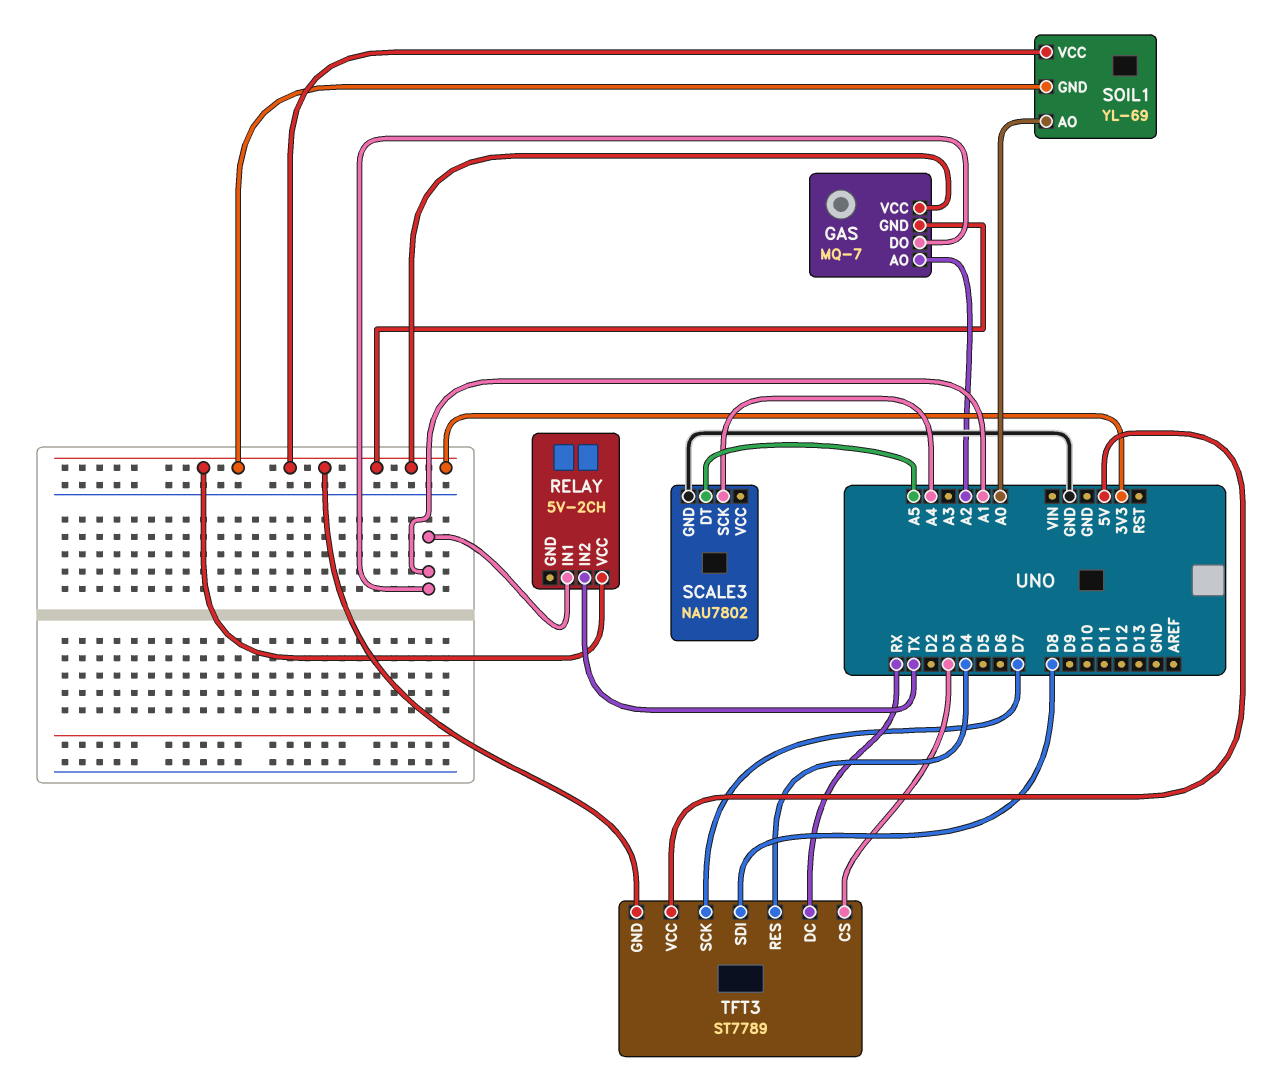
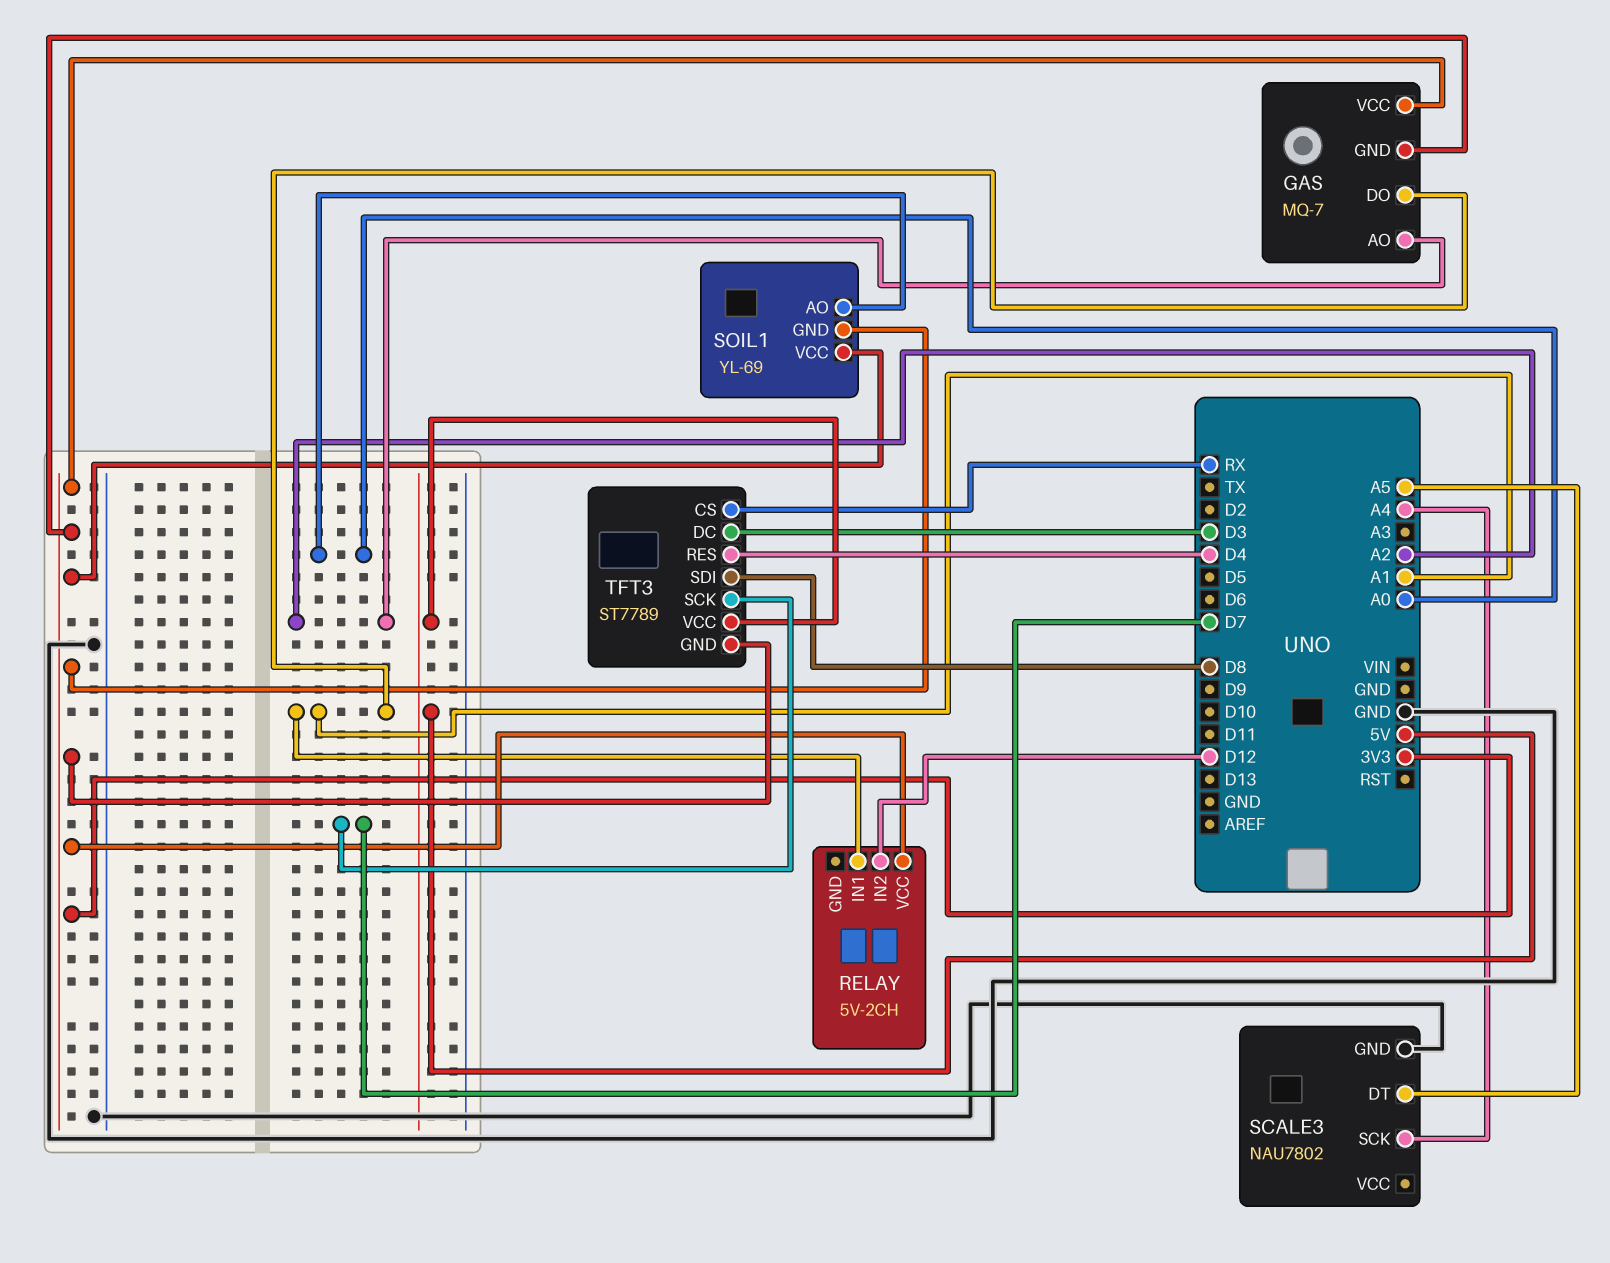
RELAY pin IN2: TX -> D12
TFT3 pin CS: D3 -> RX
TFT3 pin DC: RX -> D3

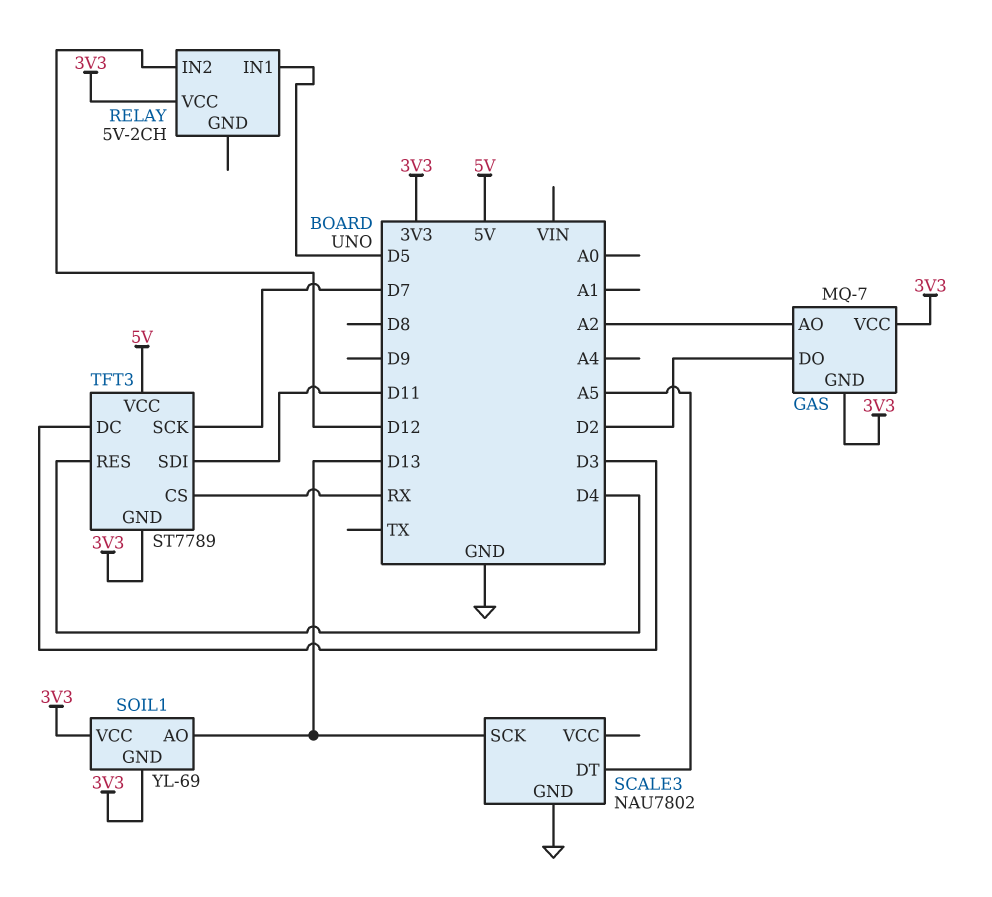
GAS pin DO: A1 -> D2
RELAY pin IN1: A1 -> D5
SCALE3 pin SCK: A4 -> D13
SOIL1 pin AO: A0 -> D13
TFT3 pin SDI: D8 -> D11

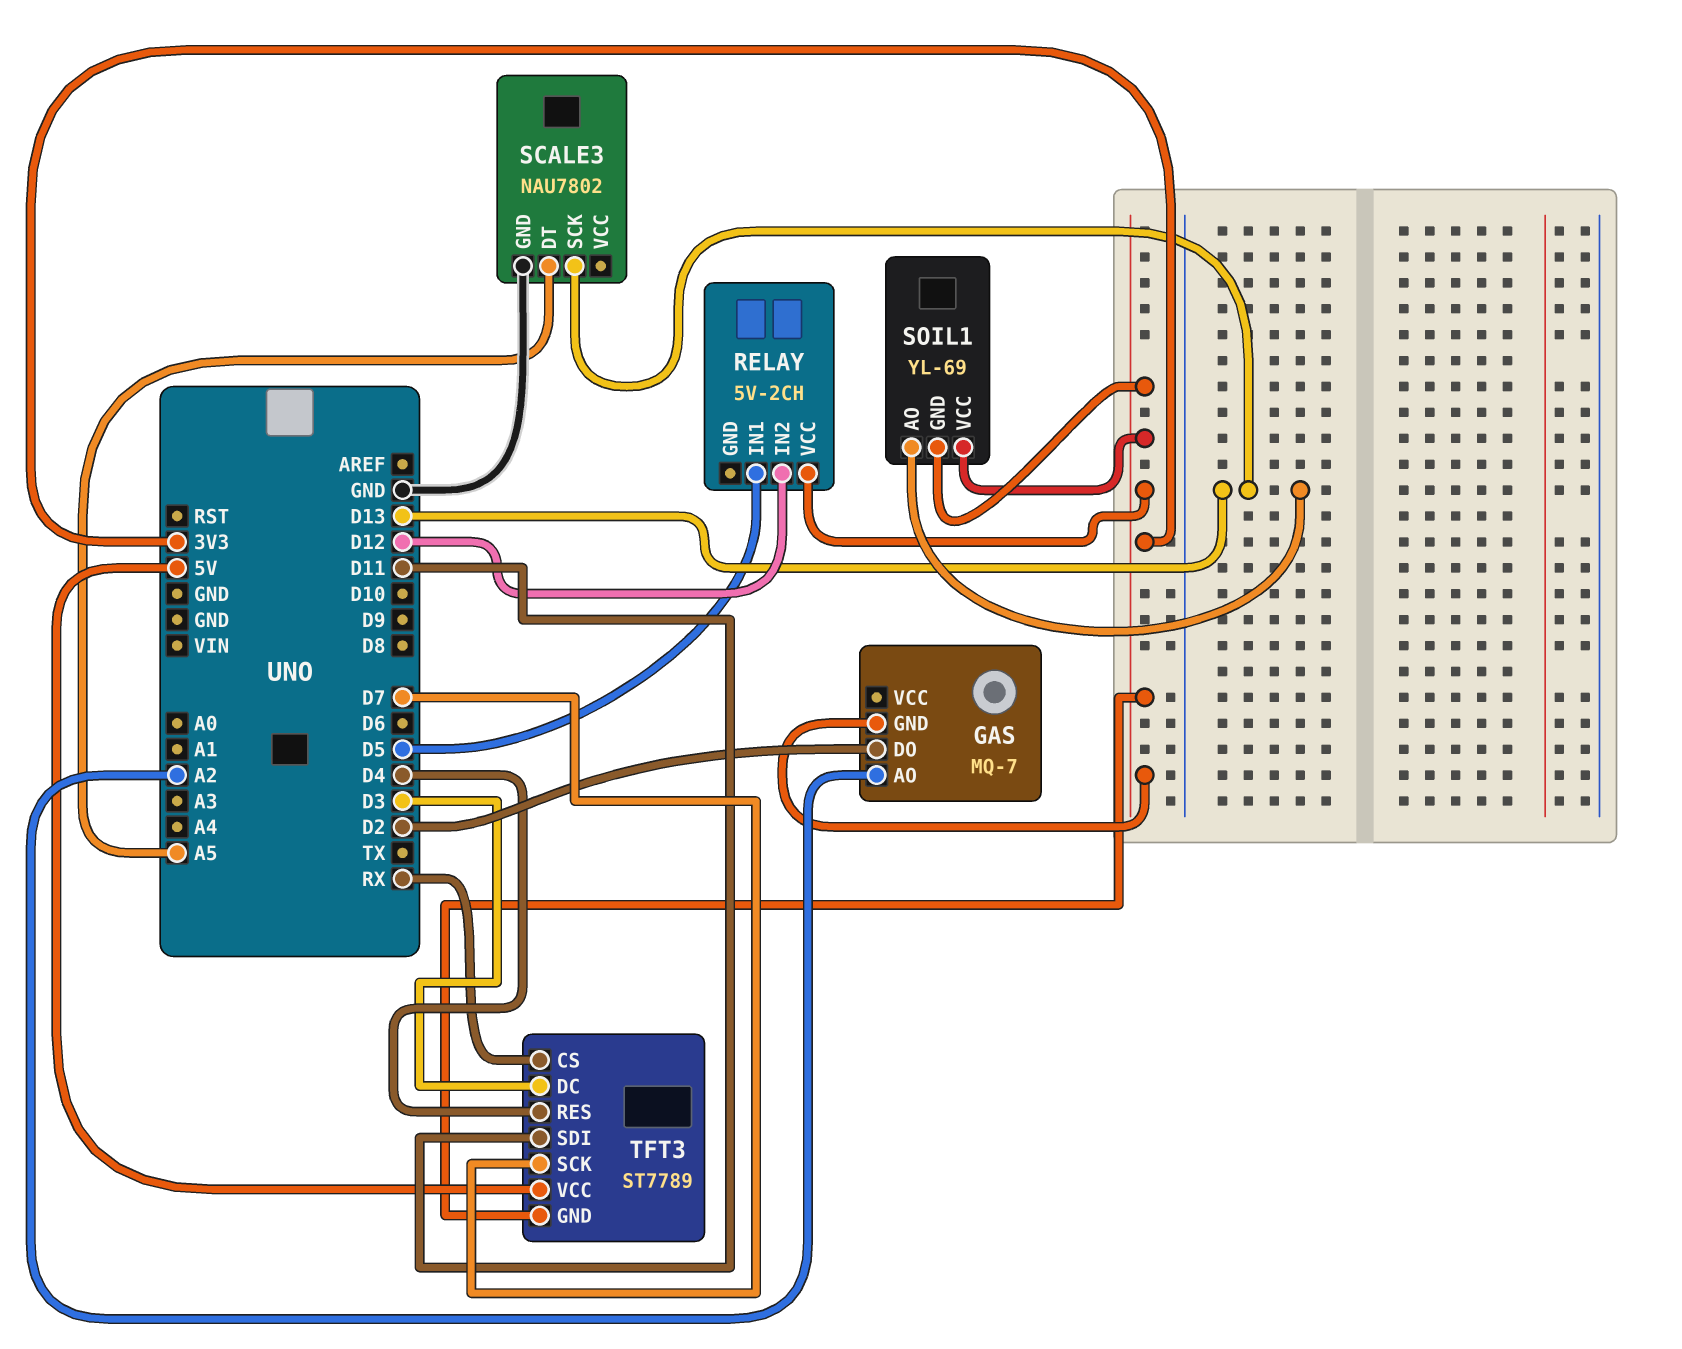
GAS pin VCC: 3V3 -> none

